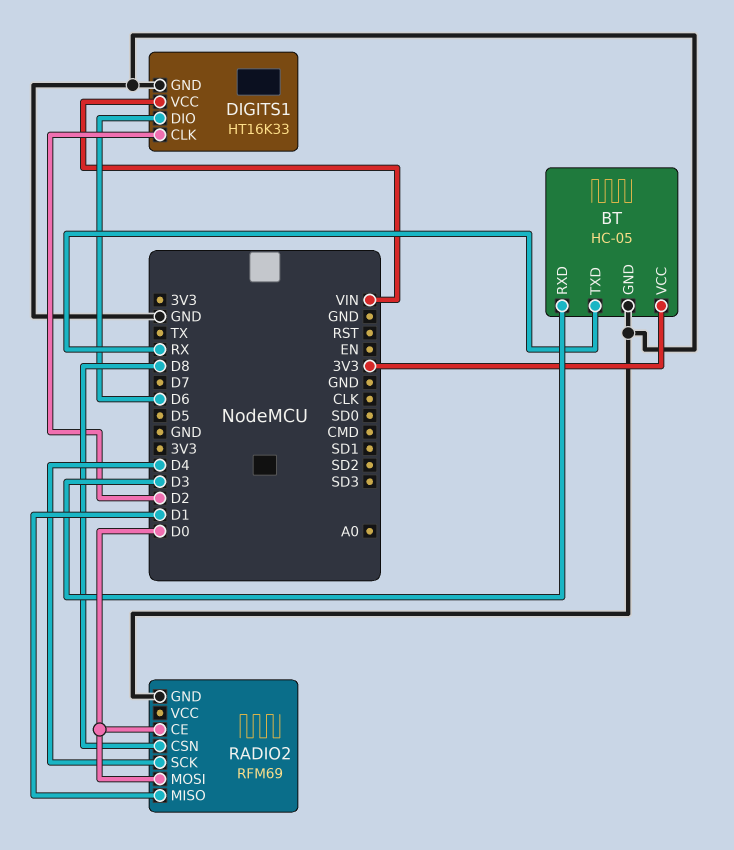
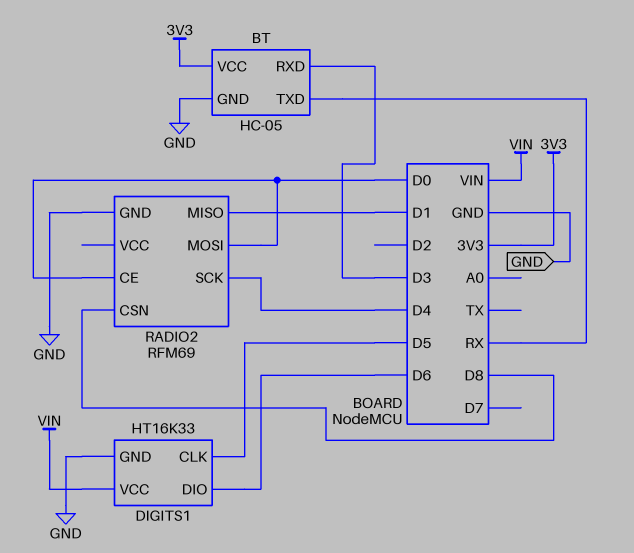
DIGITS1 pin CLK: D2 -> D5

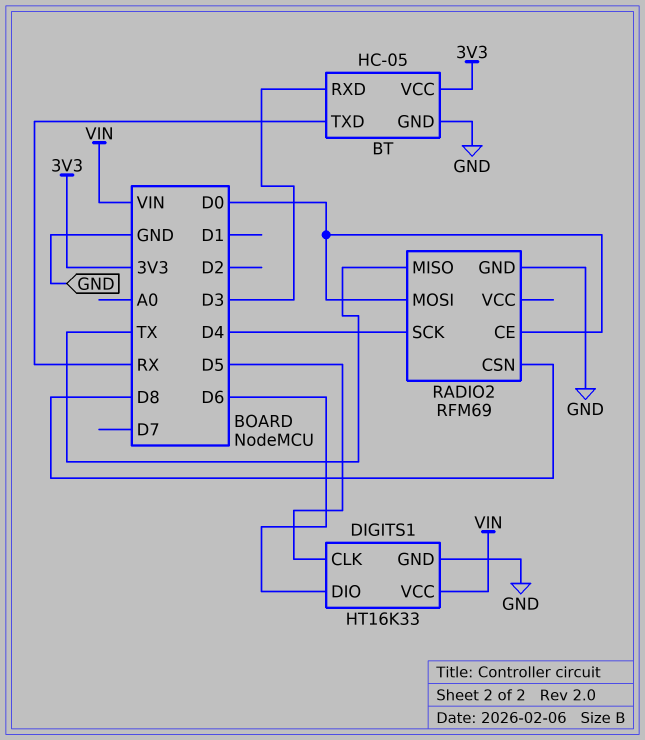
RADIO2 pin MISO: D1 -> TX

